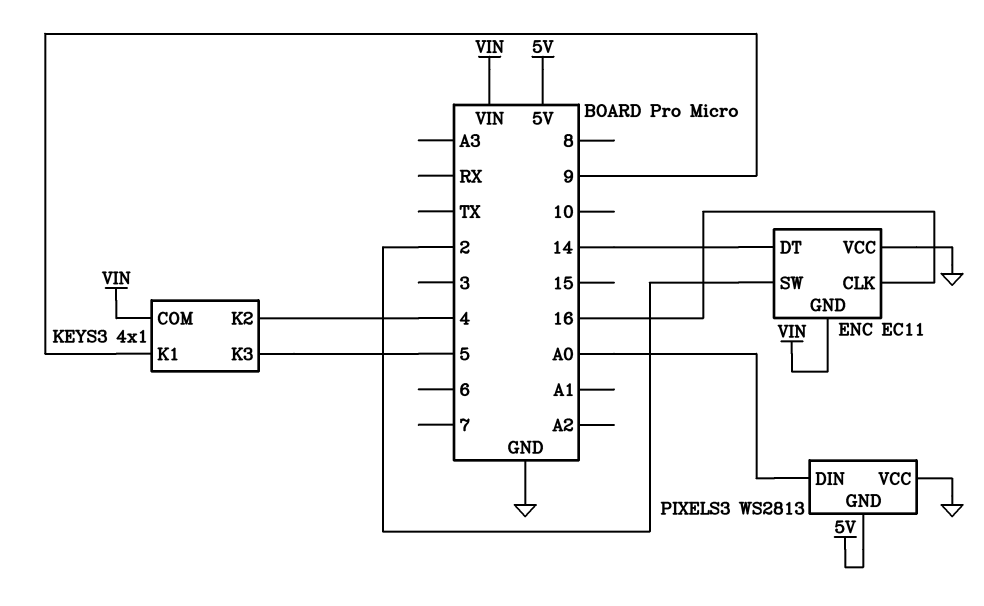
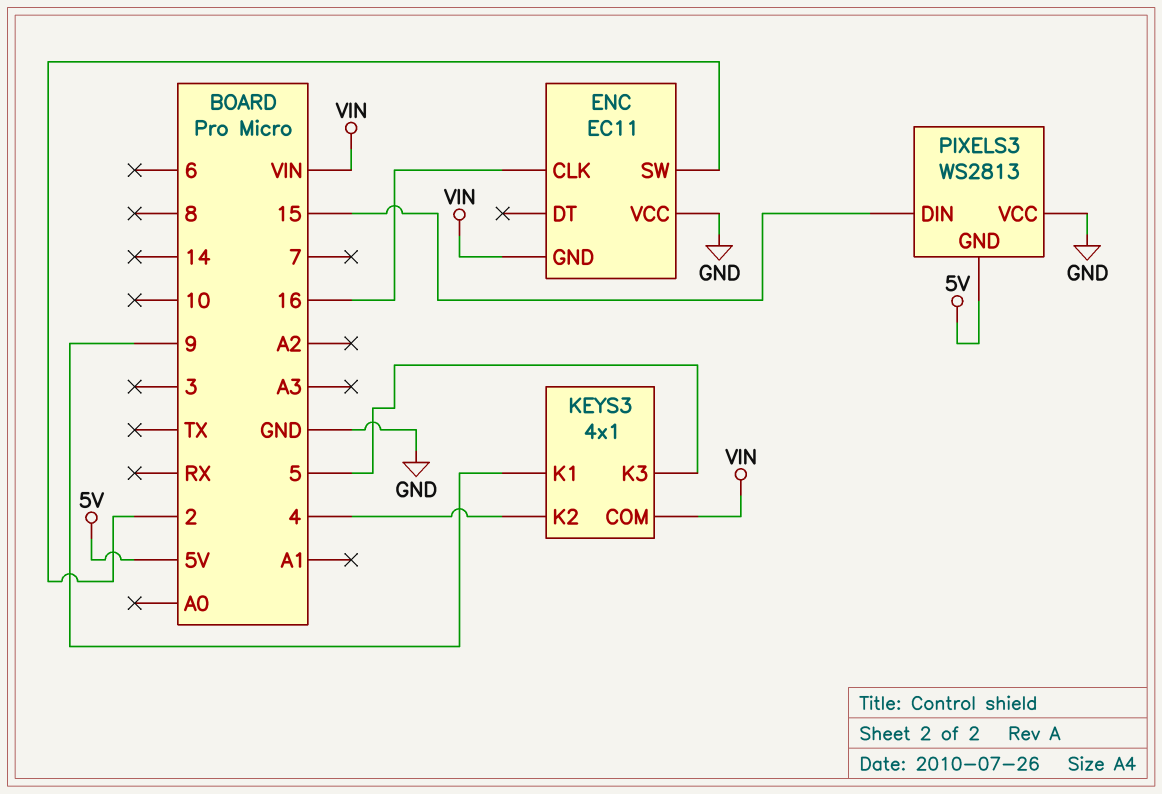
ENC pin DT: 14 -> none
PIXELS3 pin DIN: A0 -> 15

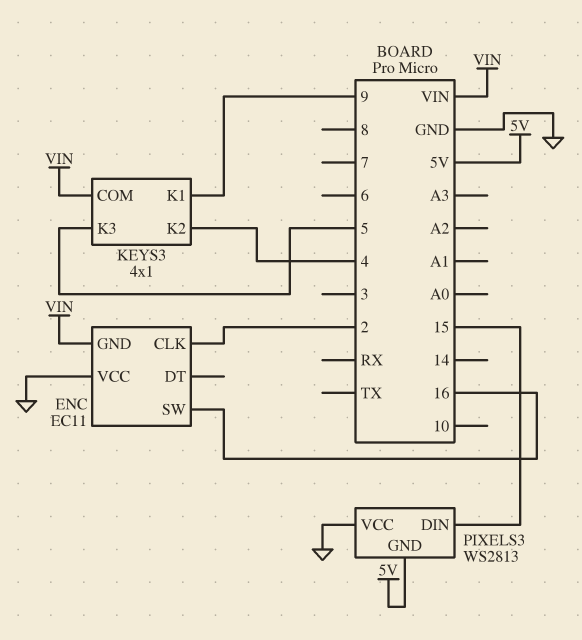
ENC pin CLK: 16 -> 2
ENC pin SW: 2 -> 16

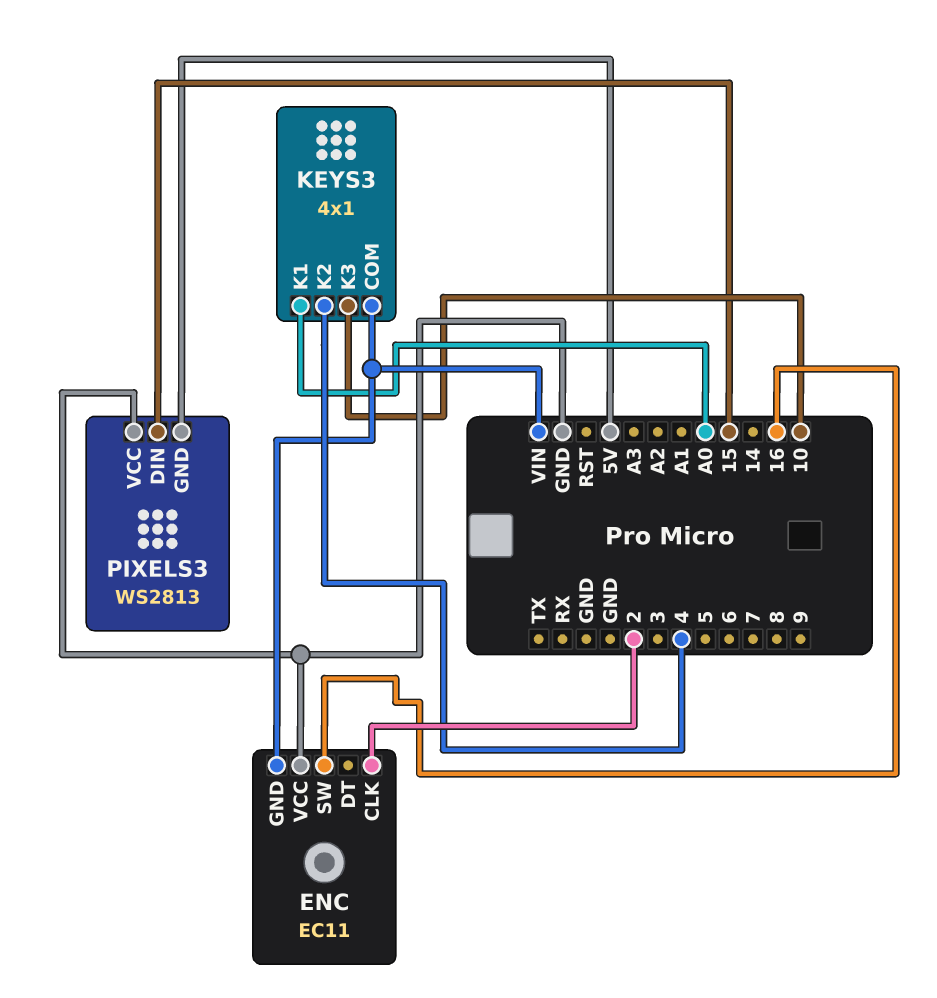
KEYS3 pin K1: 9 -> A0
KEYS3 pin K3: 5 -> 10

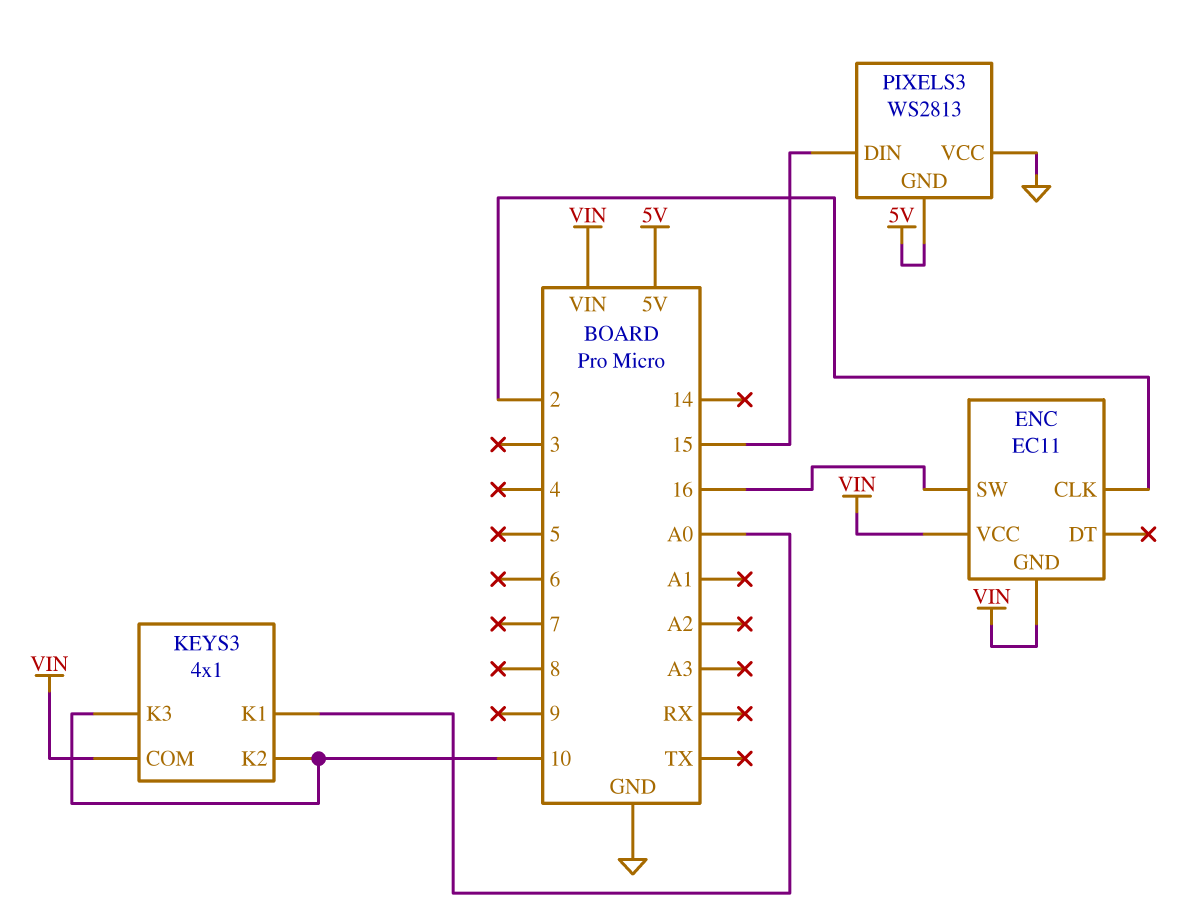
ENC pin VCC: GND -> VIN
KEYS3 pin K2: 4 -> 10

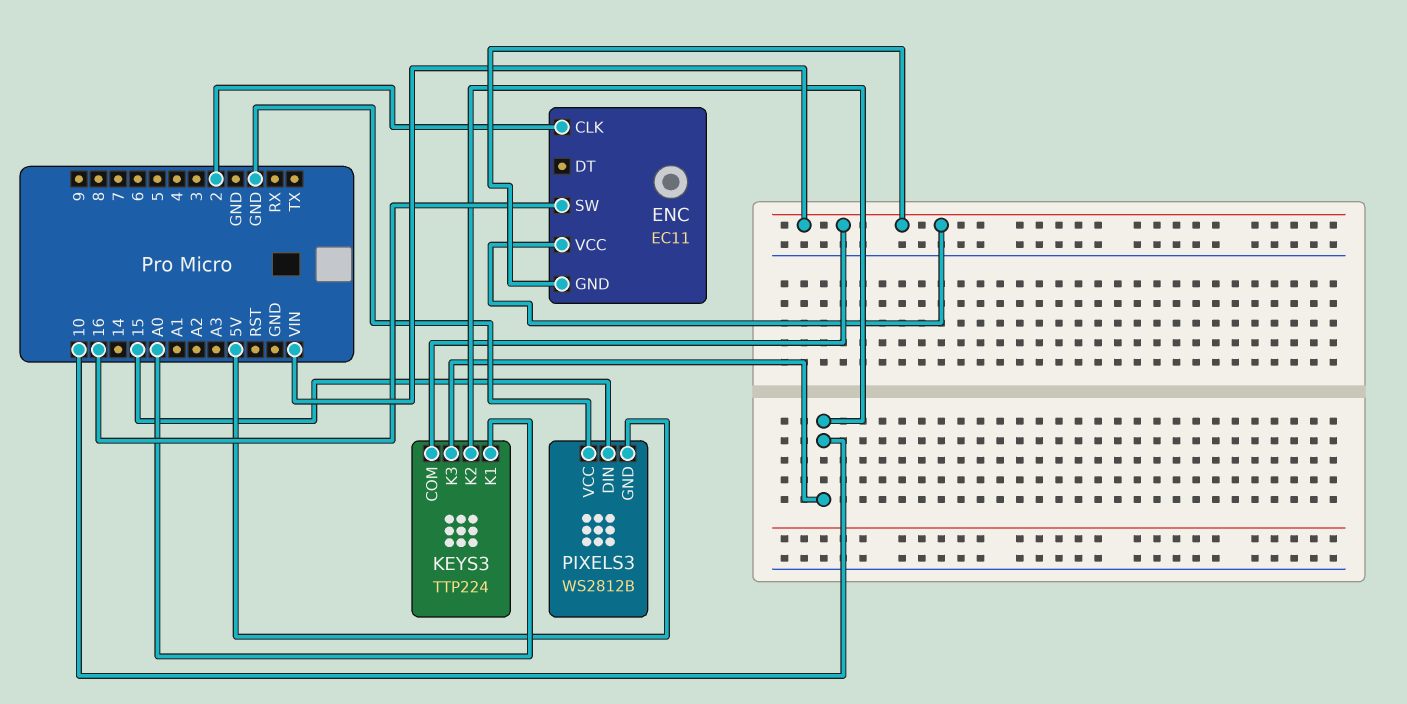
KEYS3: 4x1 -> TTP224
PIXELS3: WS2813 -> WS2812B

